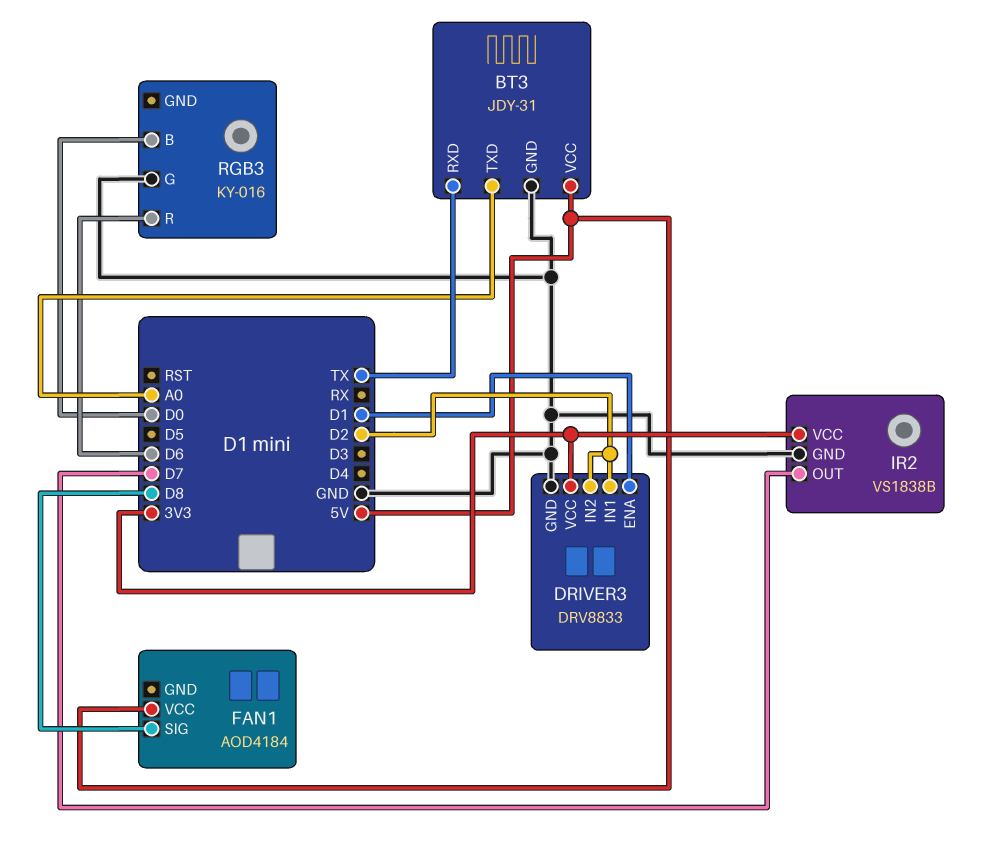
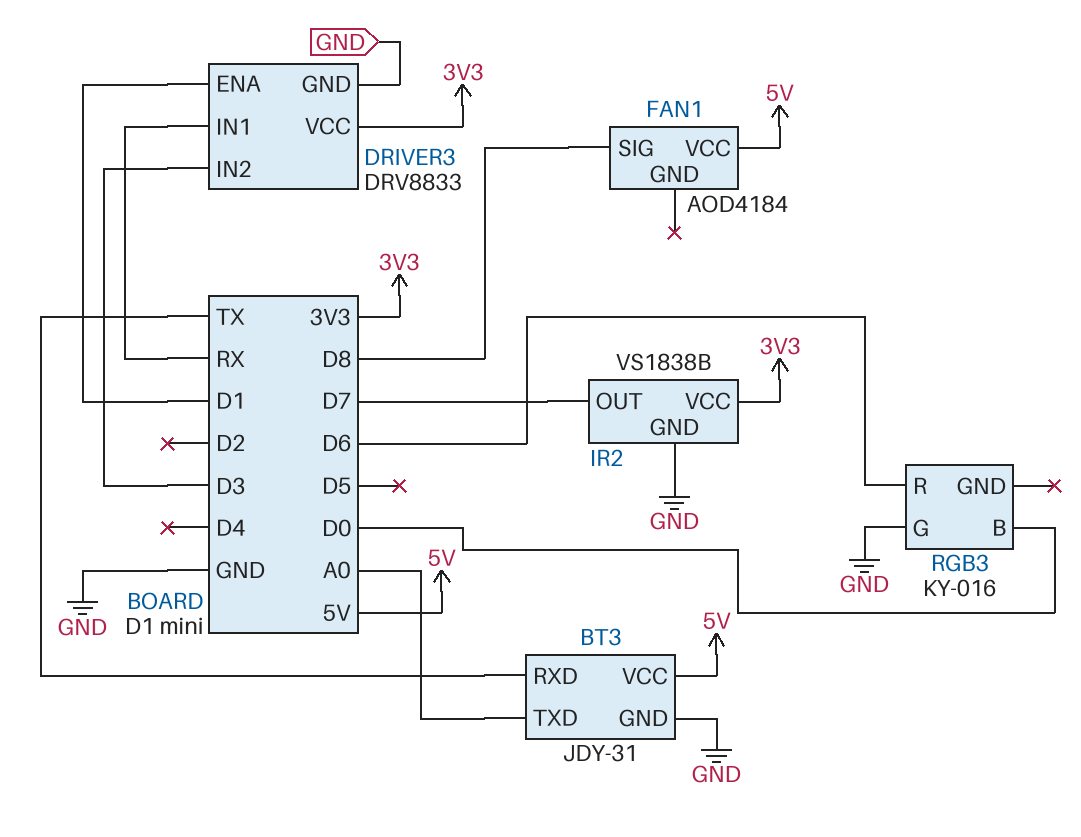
DRIVER3 pin IN1: D2 -> RX
DRIVER3 pin IN2: D2 -> D3

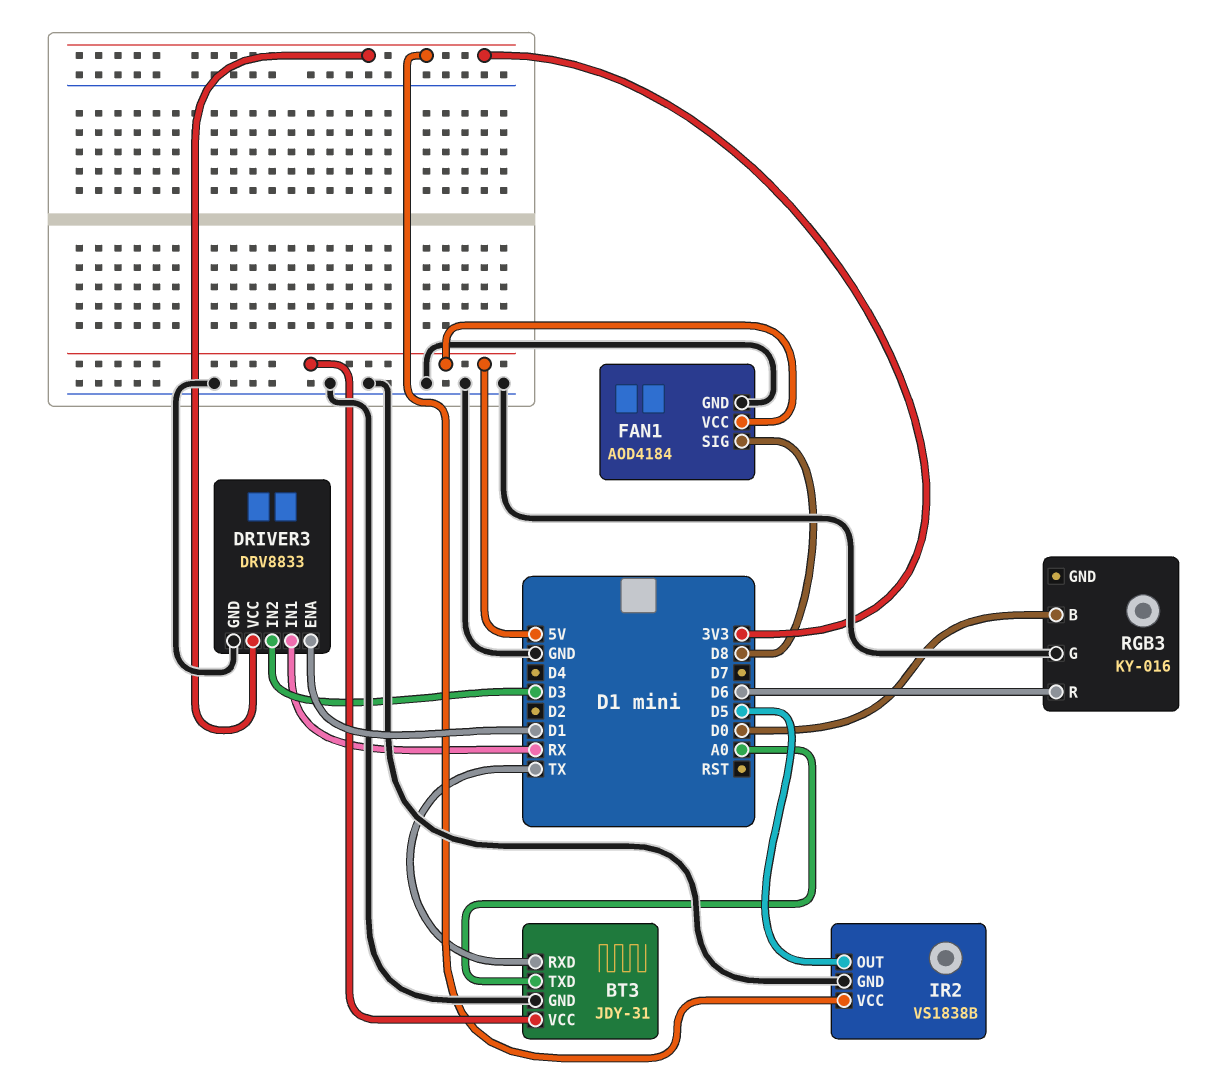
FAN1 pin GND: none -> GND
IR2 pin OUT: D7 -> D5

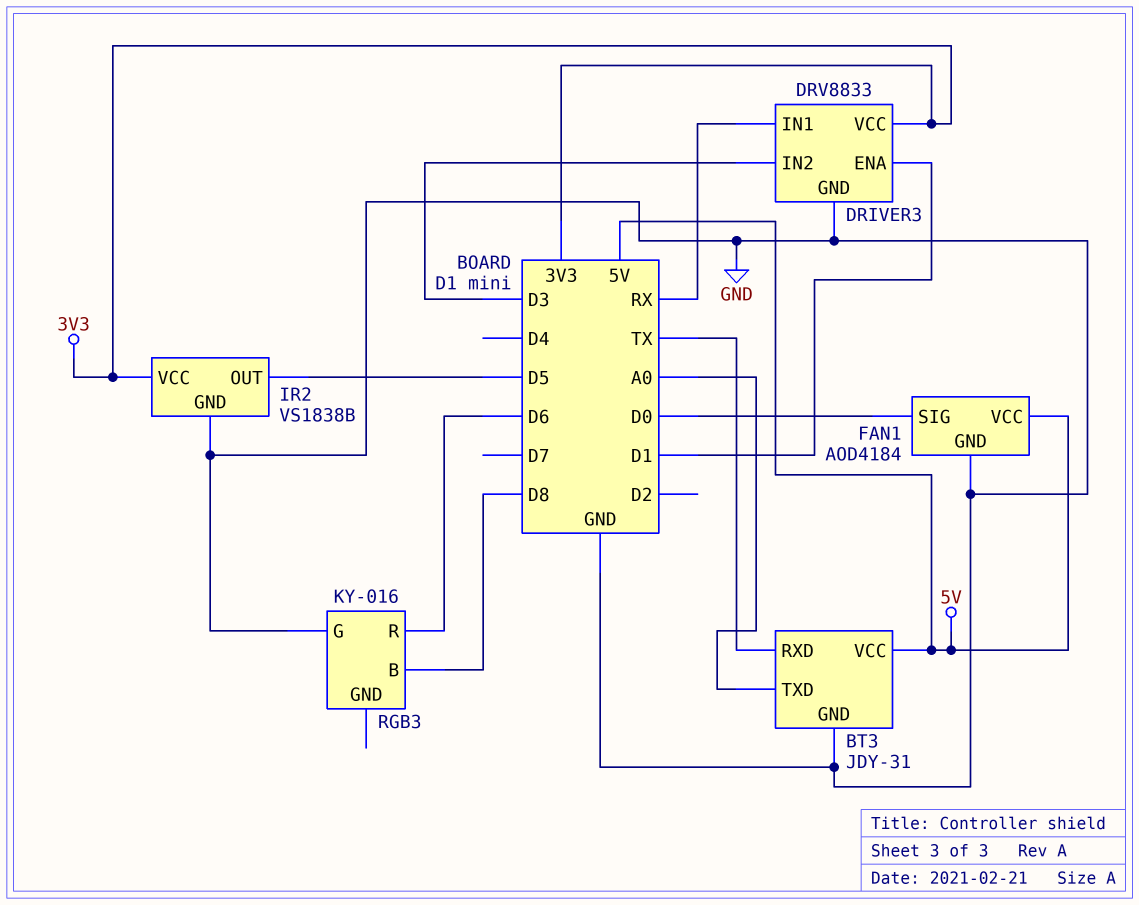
FAN1 pin SIG: D8 -> D0
RGB3 pin B: D0 -> D8

